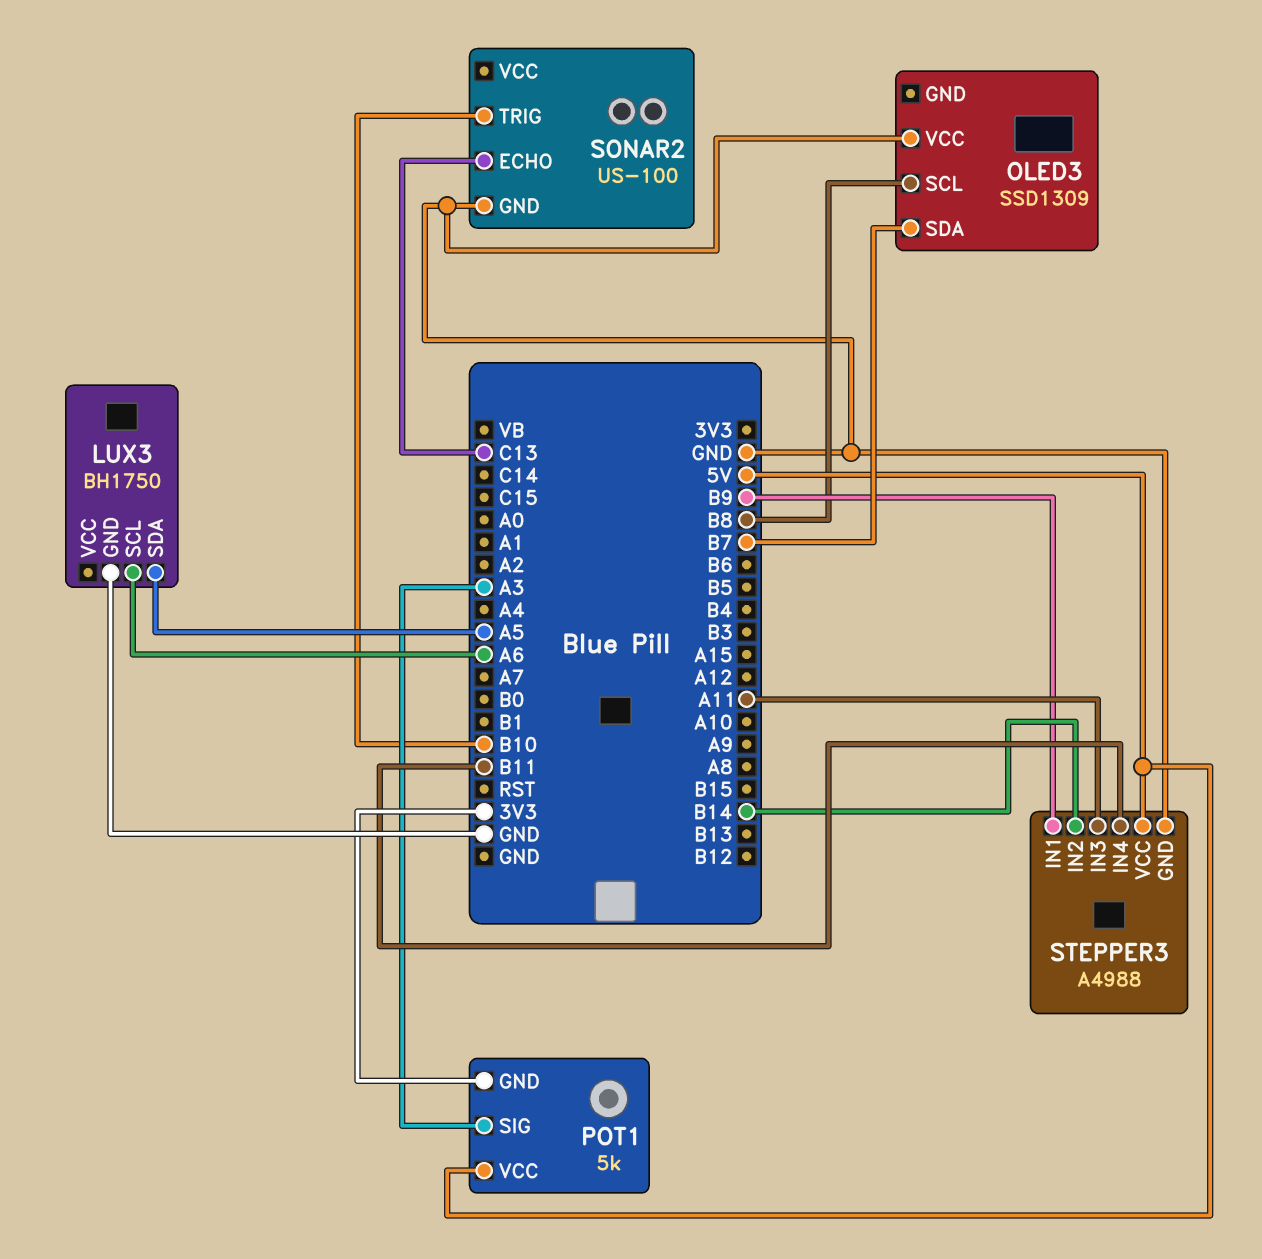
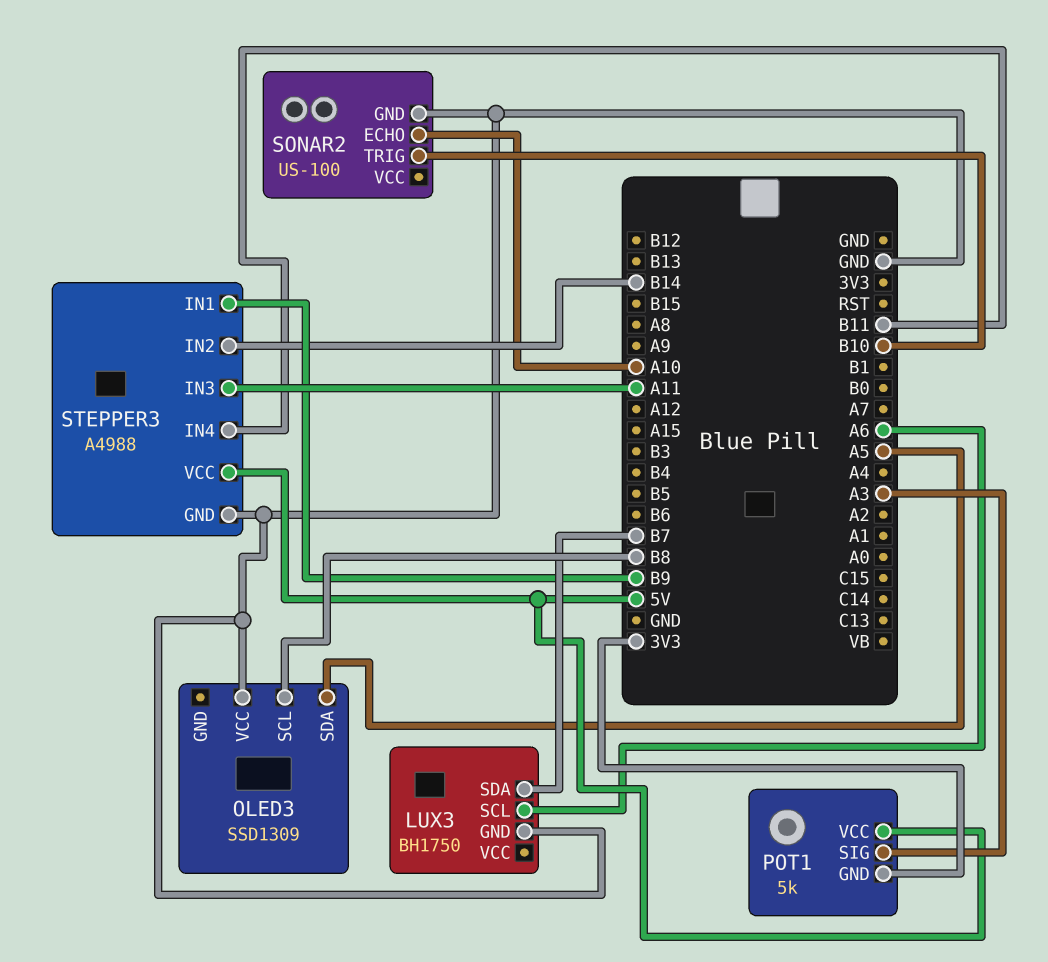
LUX3 pin SDA: A5 -> B7
OLED3 pin SDA: B7 -> A5
SONAR2 pin ECHO: C13 -> A10

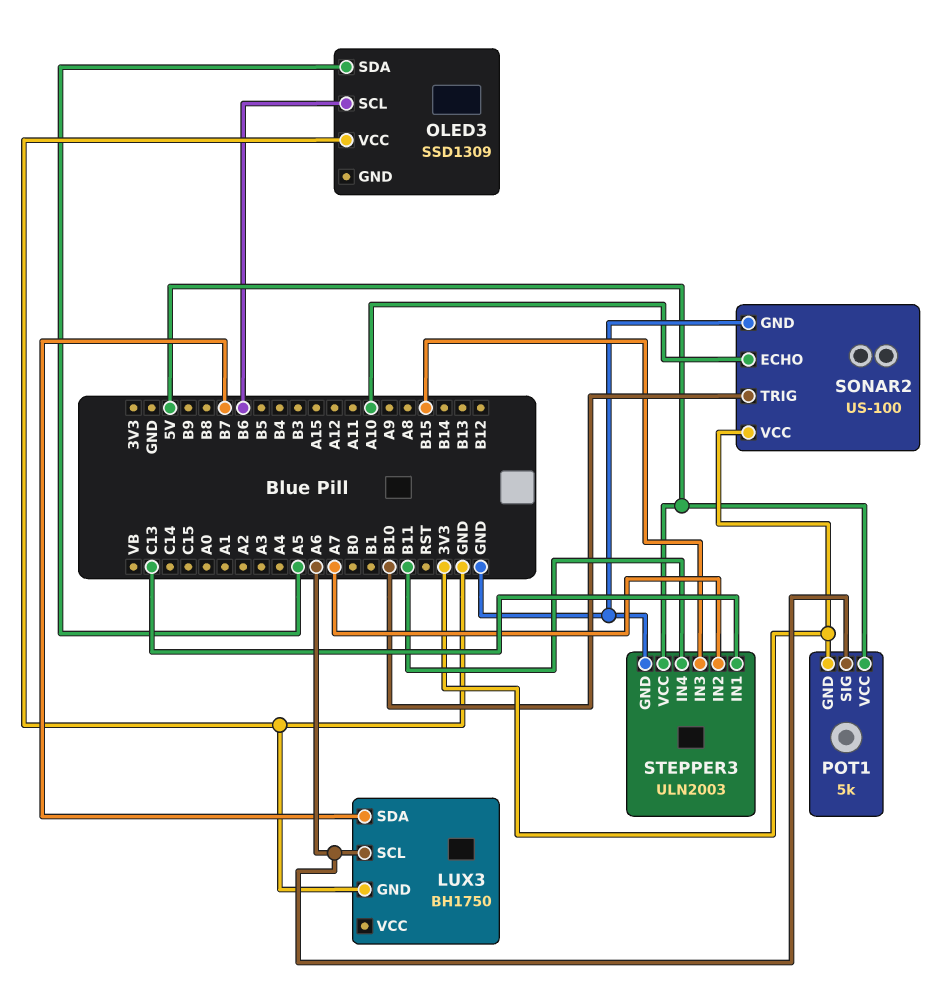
OLED3 pin SCL: B8 -> B6
POT1 pin SIG: A3 -> A6
SONAR2 pin VCC: none -> 3V3
STEPPER3: A4988 -> ULN2003
STEPPER3 pin IN1: B9 -> C13
STEPPER3 pin IN2: B14 -> A7
STEPPER3 pin IN3: A11 -> B15

